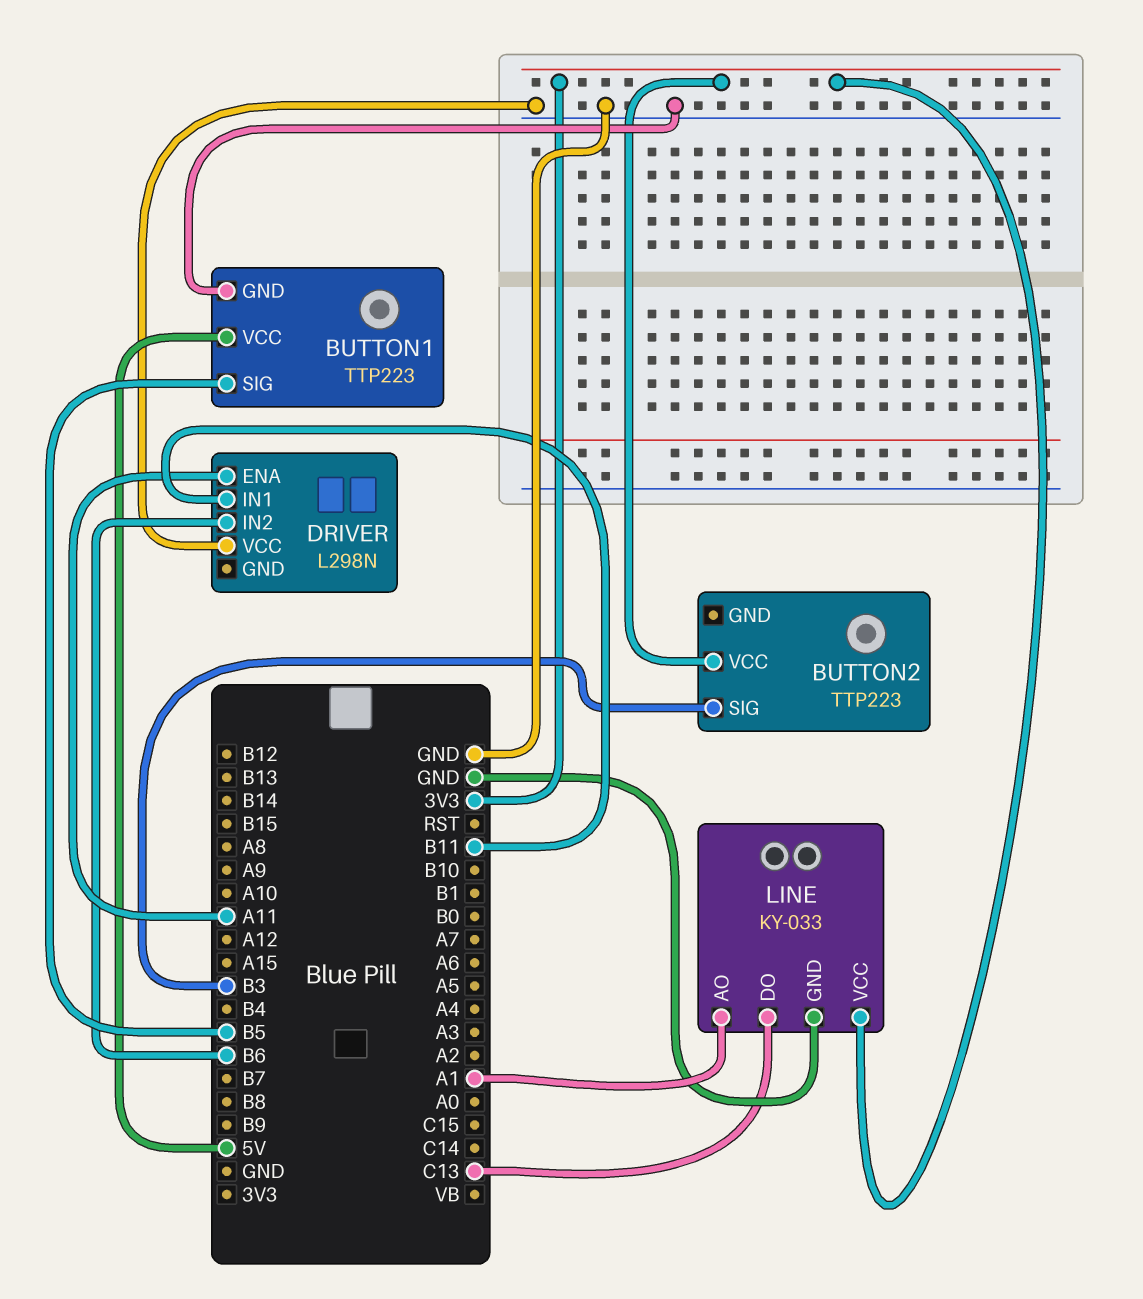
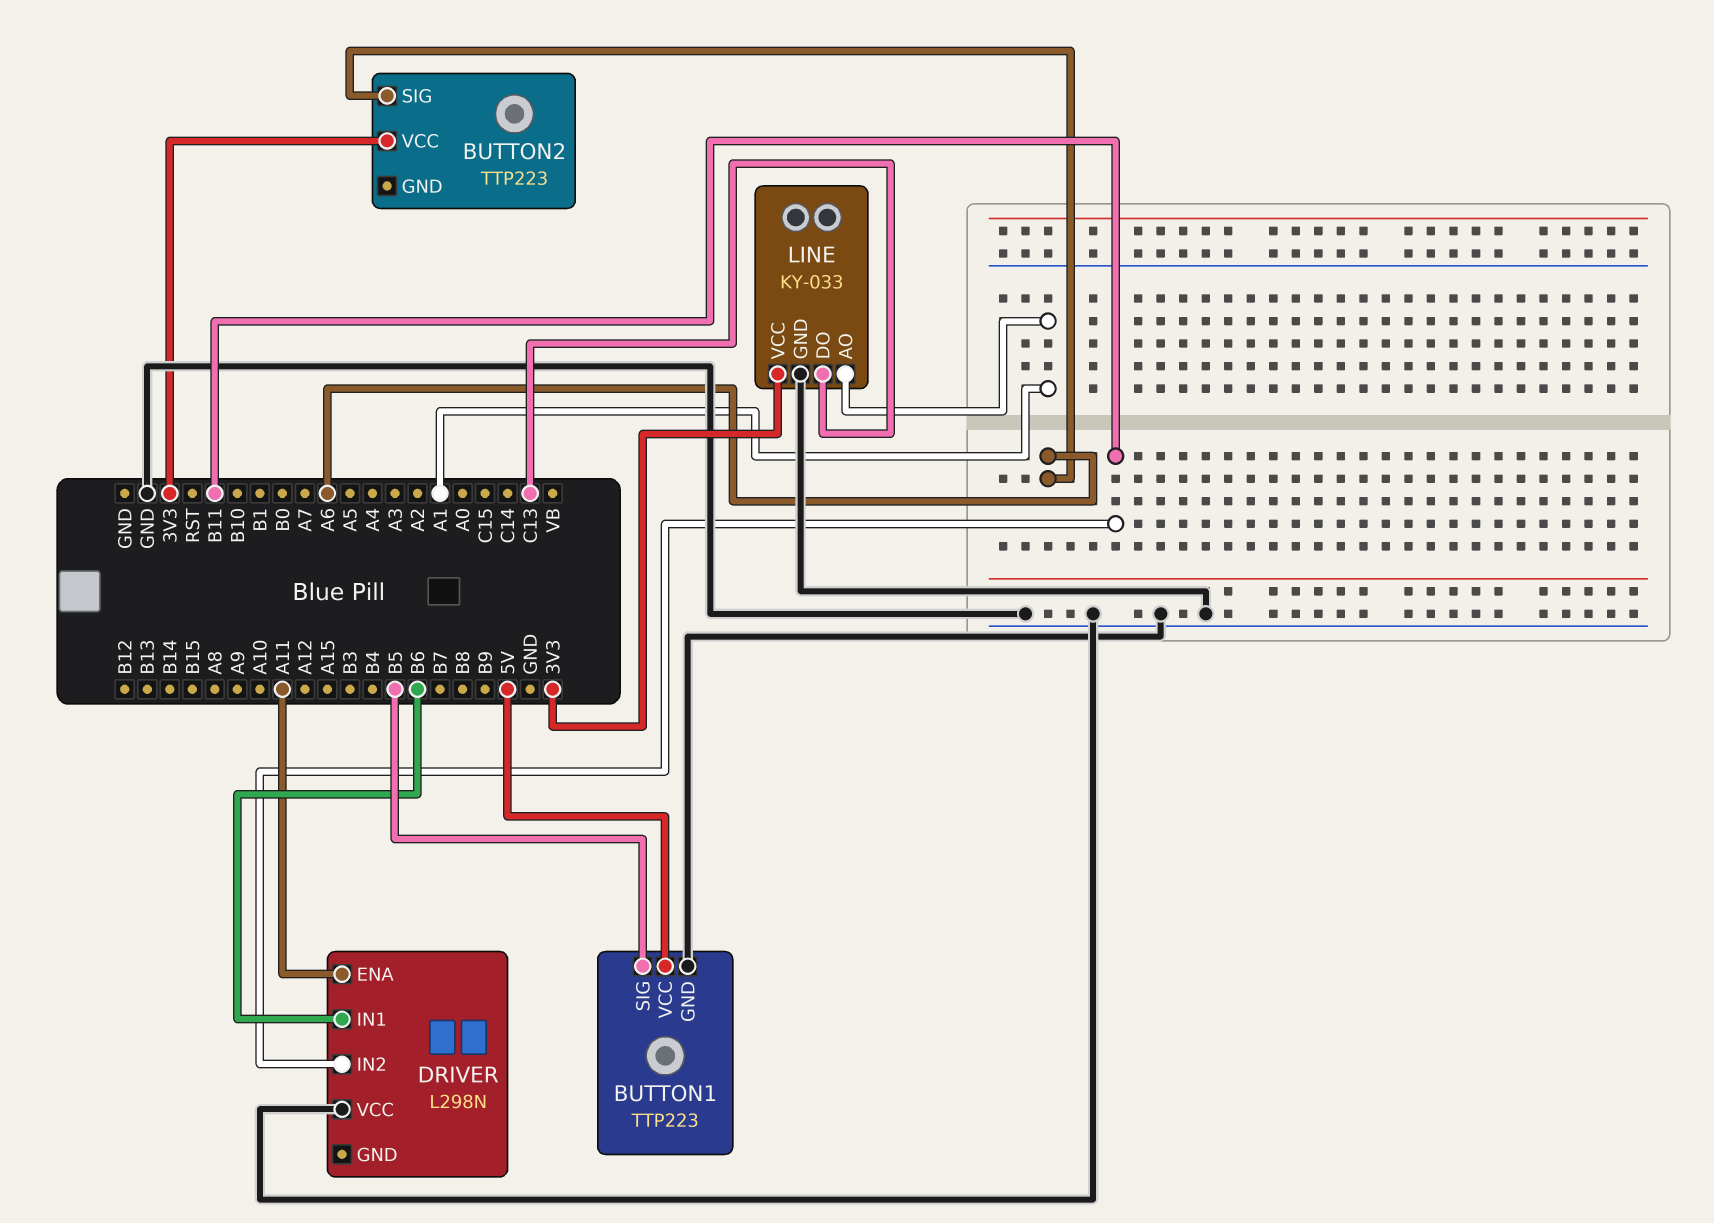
BUTTON2 pin SIG: B3 -> A6
DRIVER pin IN1: B11 -> B6
DRIVER pin IN2: B6 -> B11

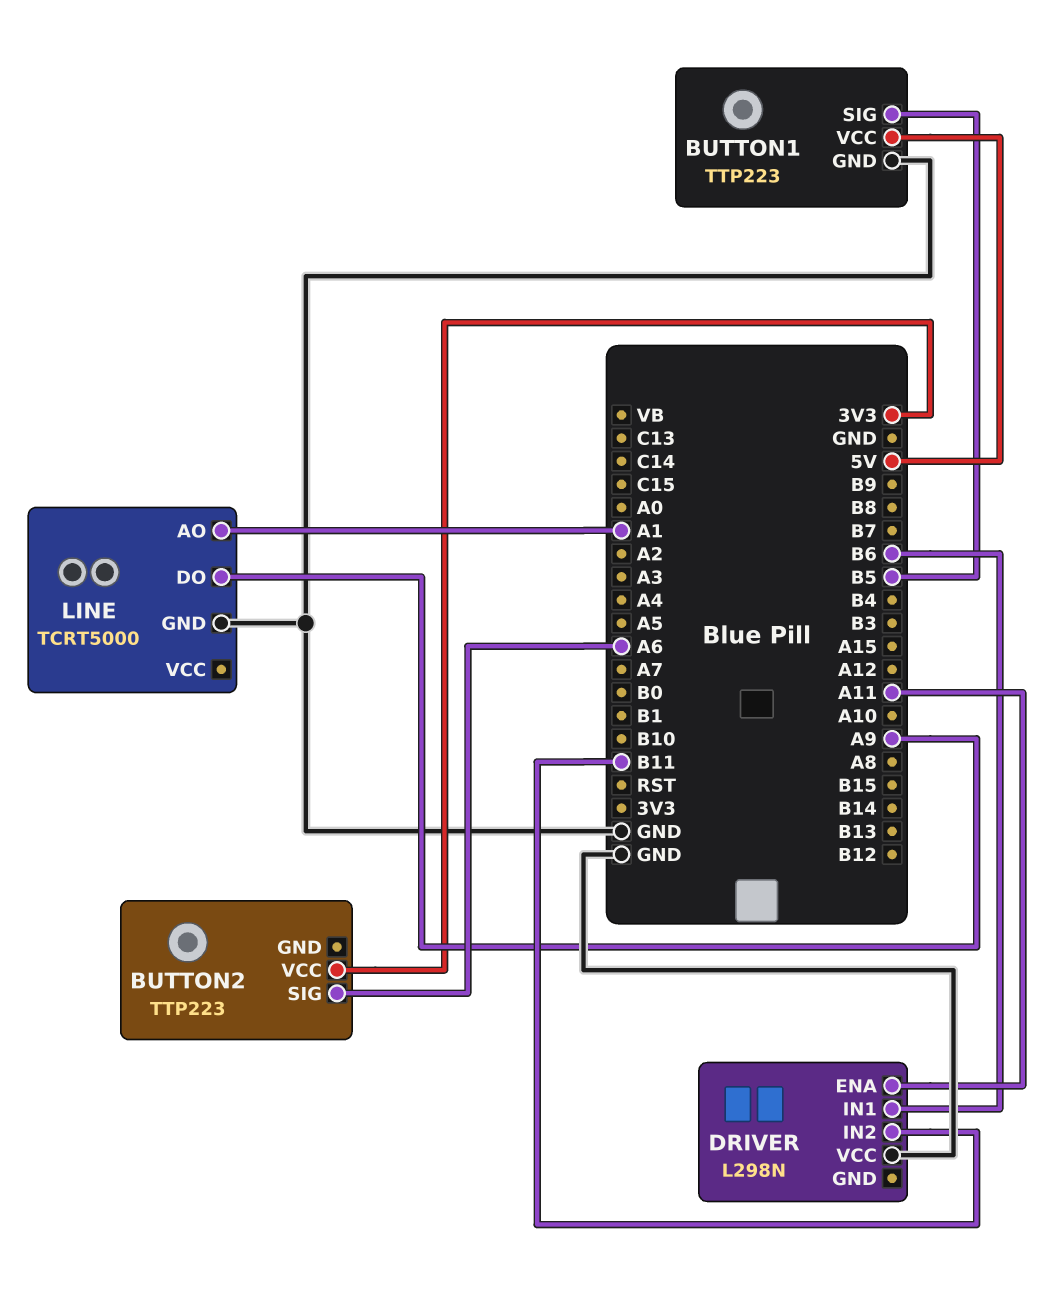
LINE: KY-033 -> TCRT5000
LINE pin DO: C13 -> A9
LINE pin VCC: 3V3 -> none

